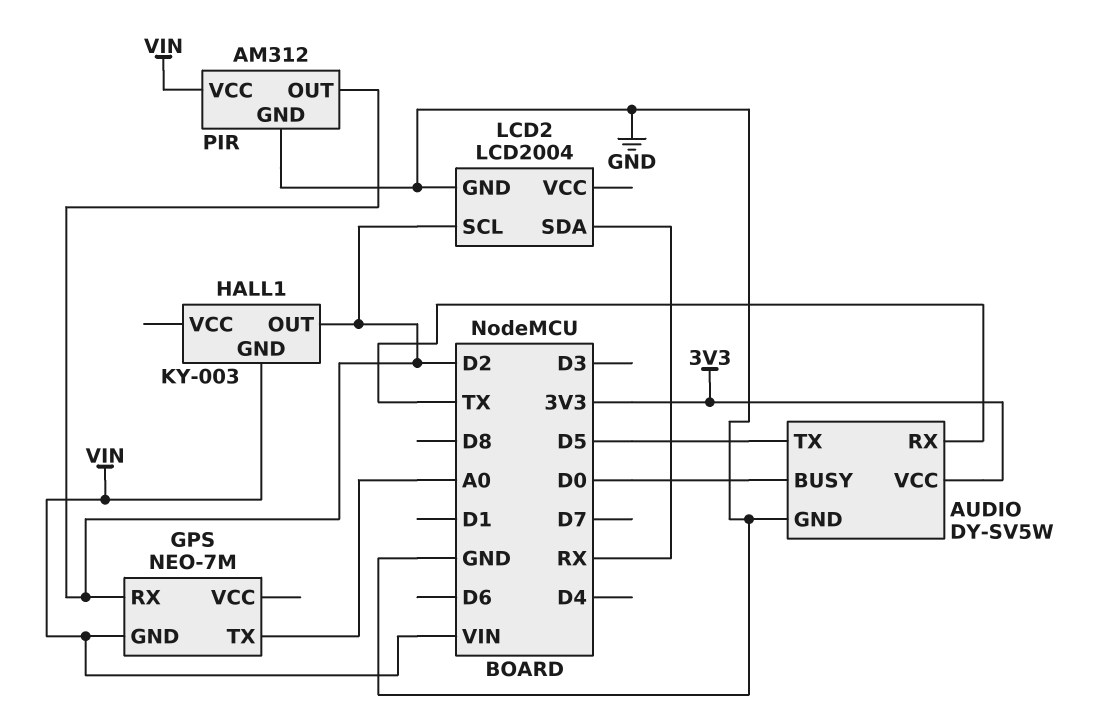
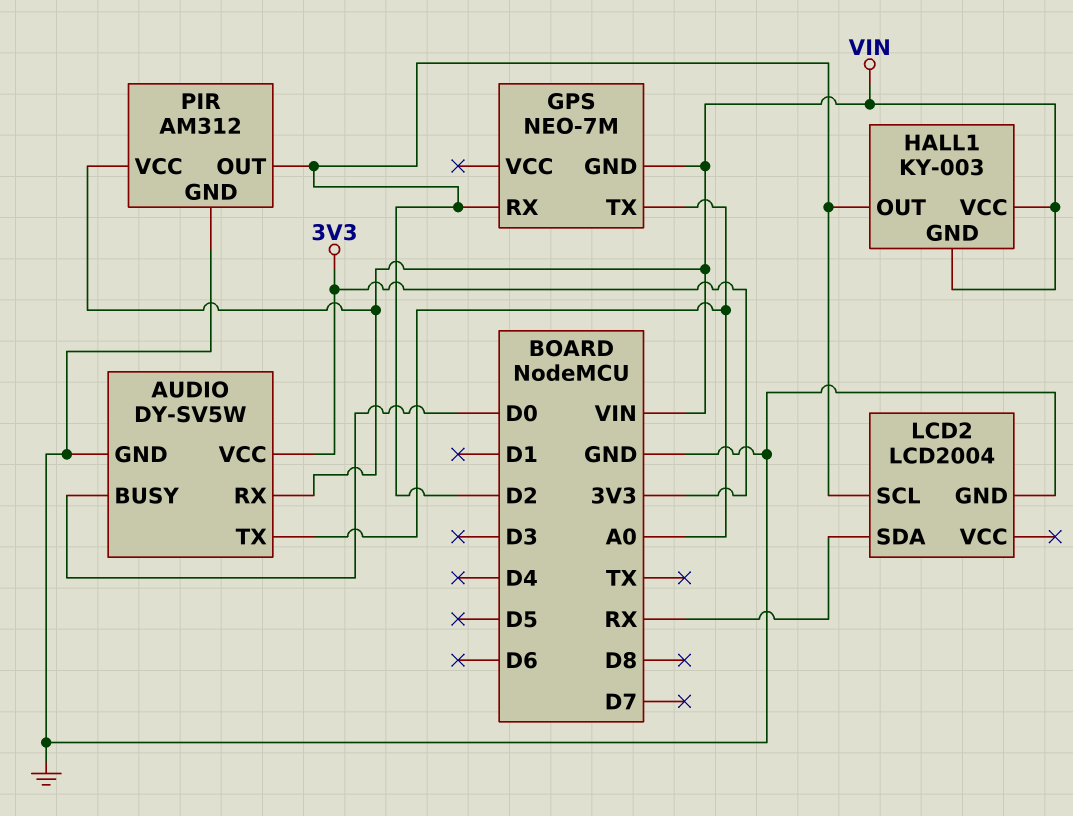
AUDIO pin RX: TX -> VIN
AUDIO pin TX: D5 -> A0
HALL1 pin VCC: none -> VIN

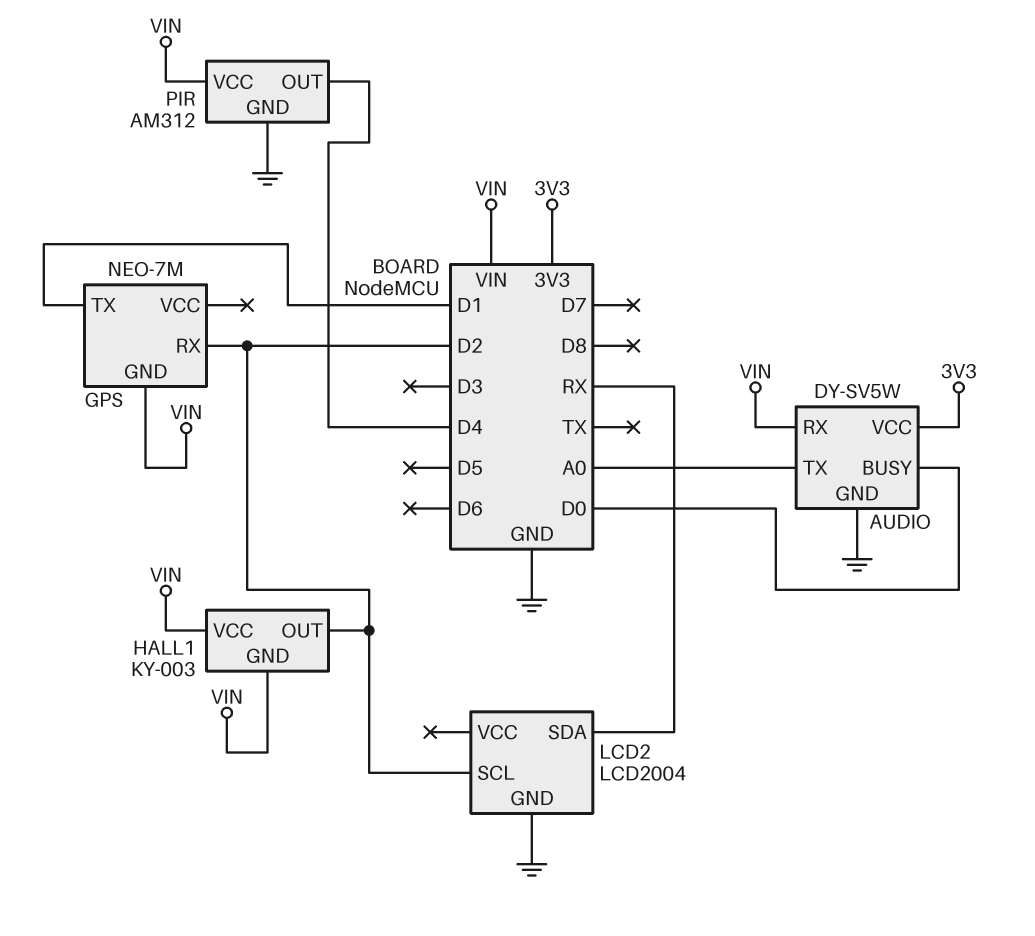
GPS pin TX: A0 -> D1
PIR pin OUT: D2 -> D4

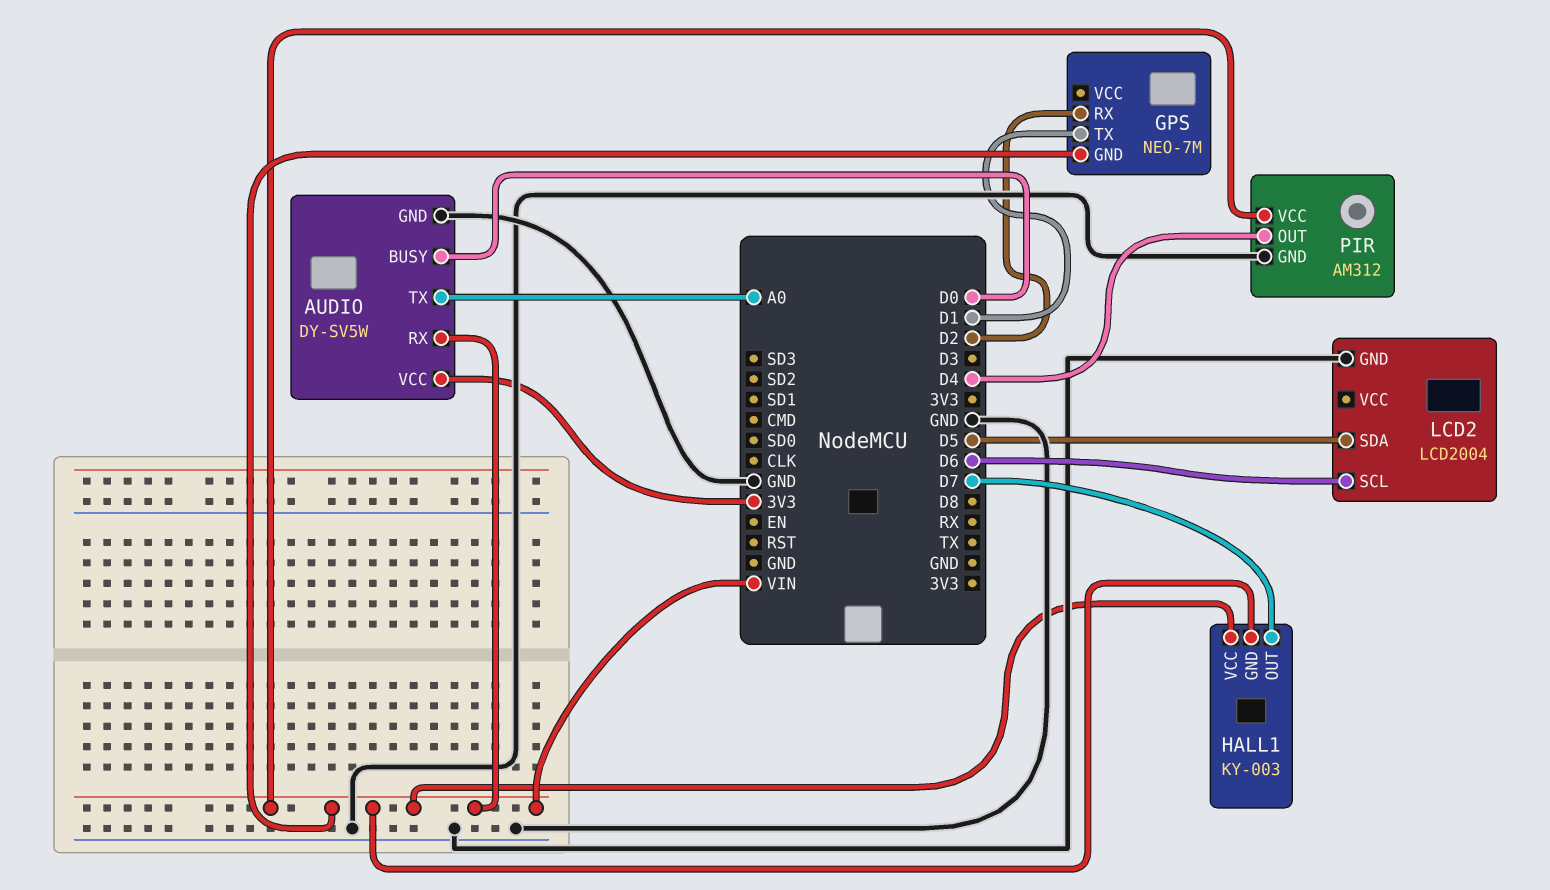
HALL1 pin OUT: D2 -> D7
LCD2 pin SCL: D2 -> D6
LCD2 pin SDA: RX -> D5

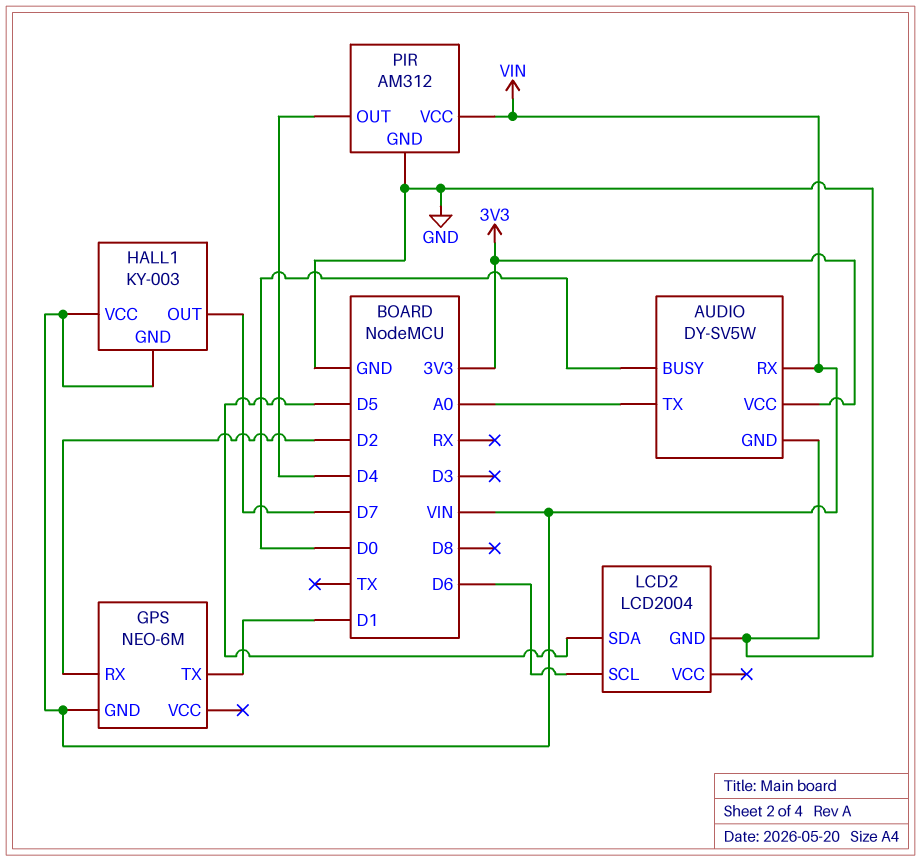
GPS: NEO-7M -> NEO-6M

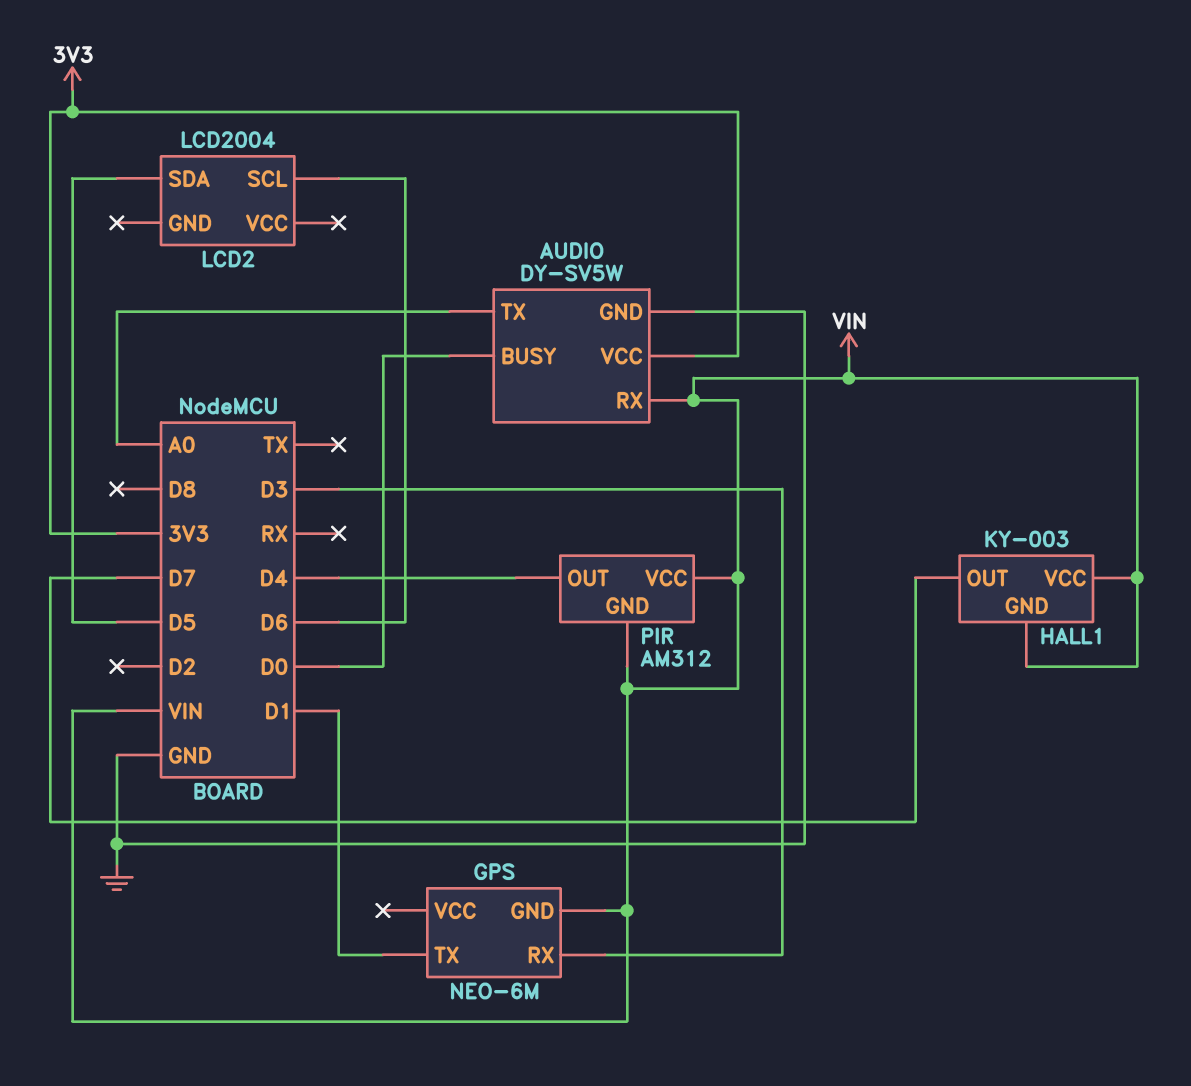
GPS pin RX: D2 -> D3
LCD2 pin GND: GND -> none
PIR pin GND: GND -> VIN

